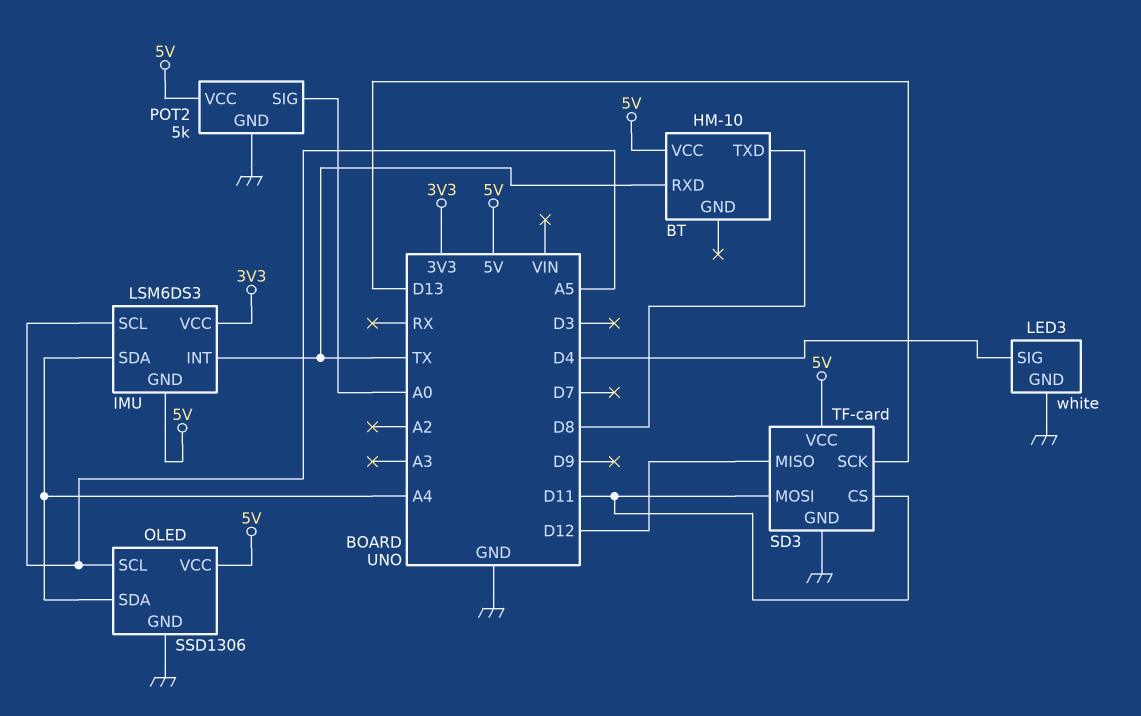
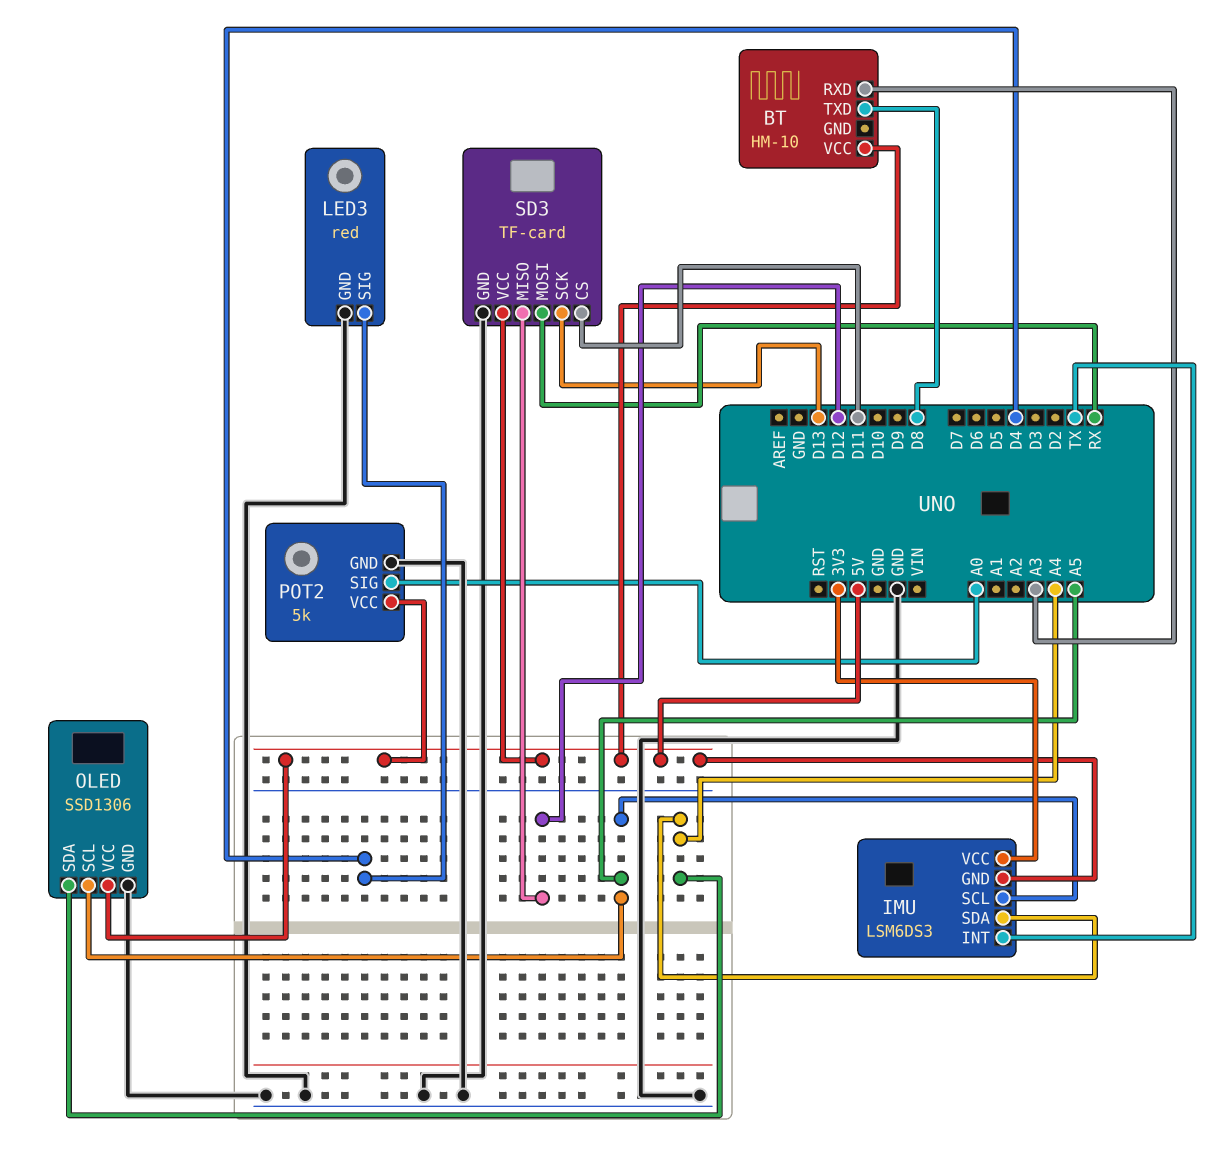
BT pin RXD: TX -> A3
LED3: white -> red
SD3 pin MOSI: D11 -> RX

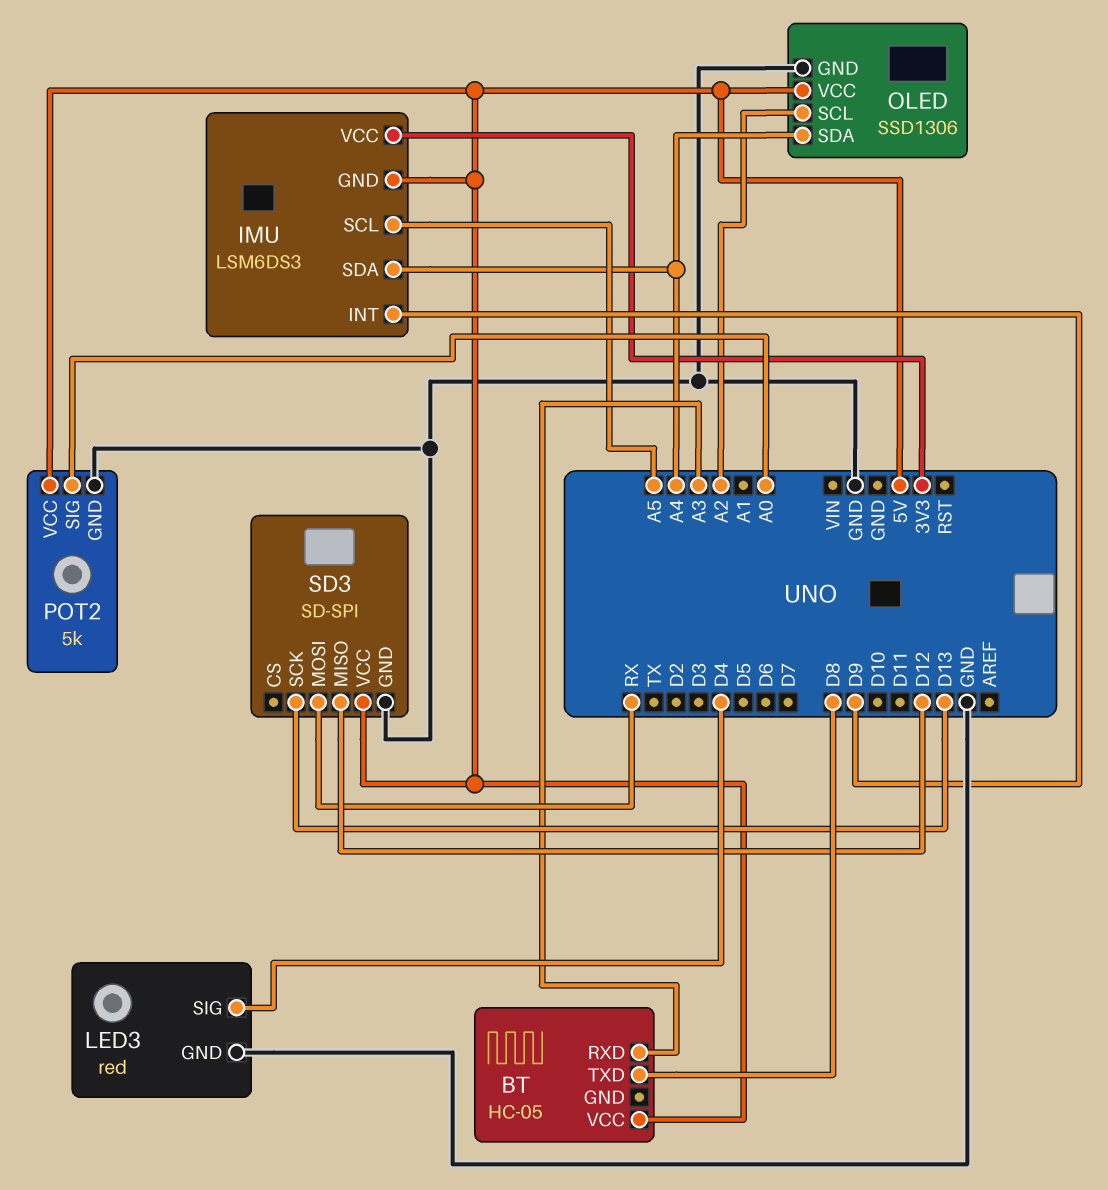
BT: HM-10 -> HC-05
IMU pin INT: TX -> D9
OLED pin SCL: A5 -> A2
SD3: TF-card -> SD-SPI
SD3 pin CS: D11 -> none

